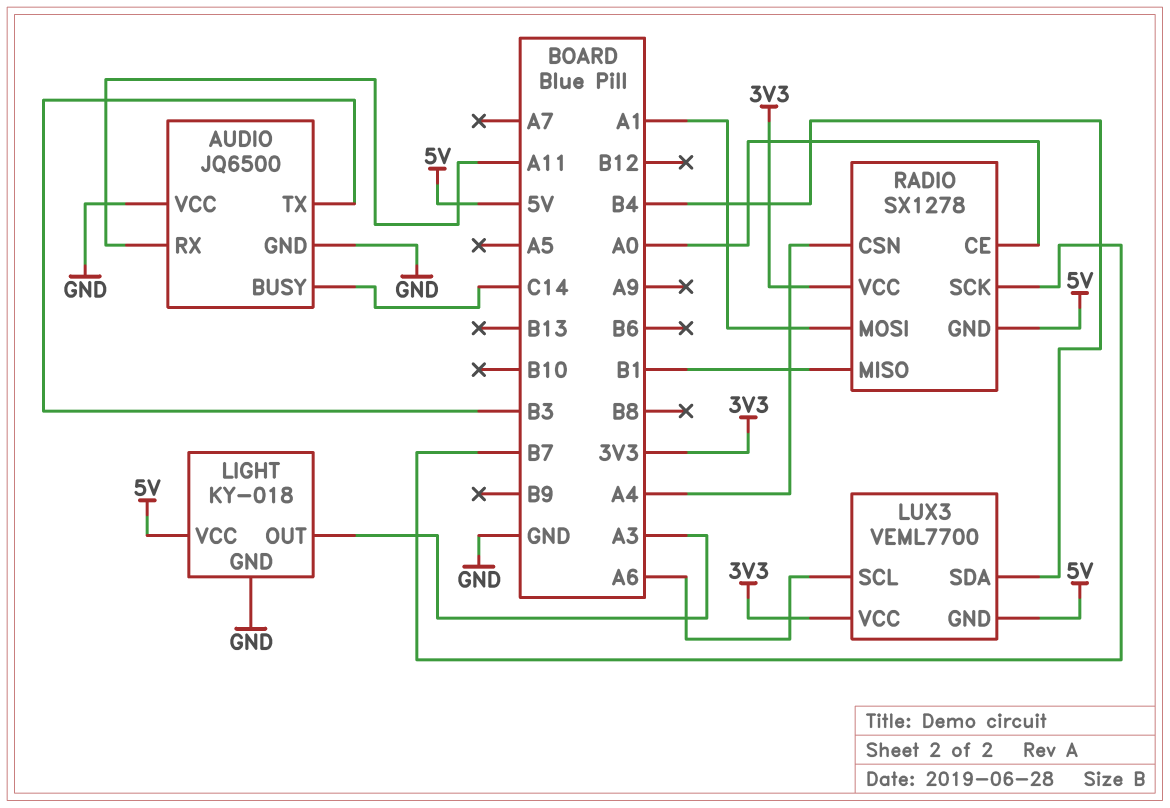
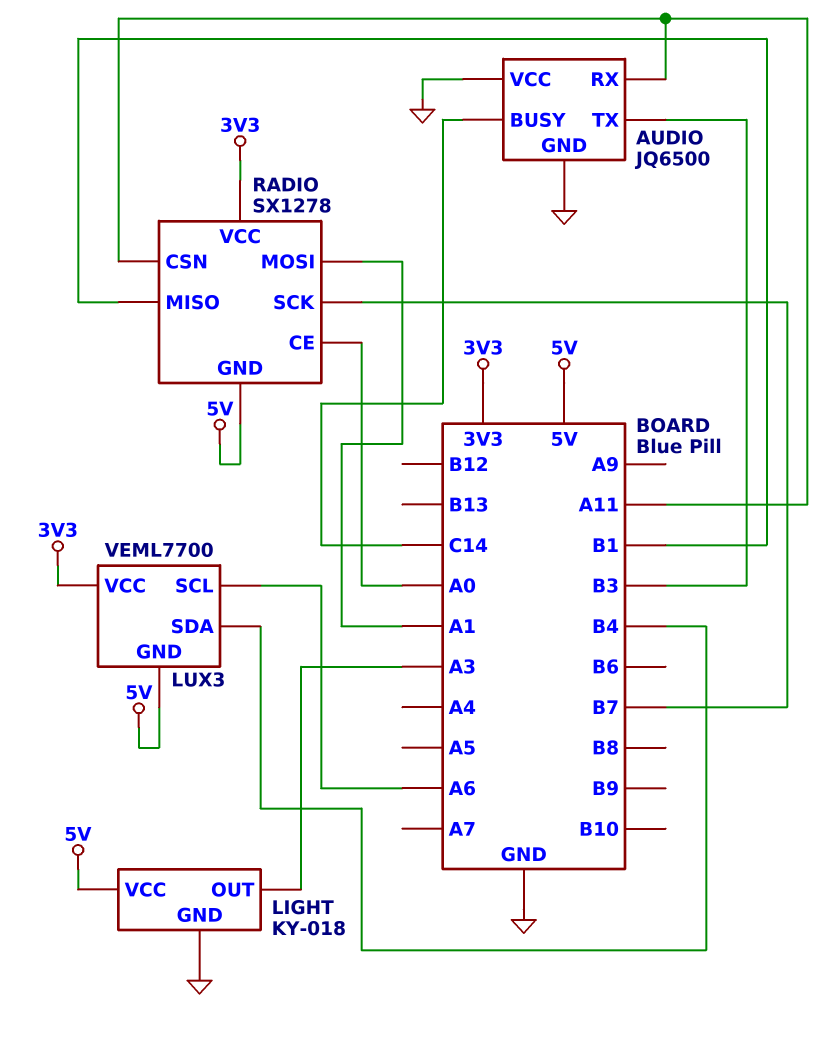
RADIO pin CSN: A4 -> A11

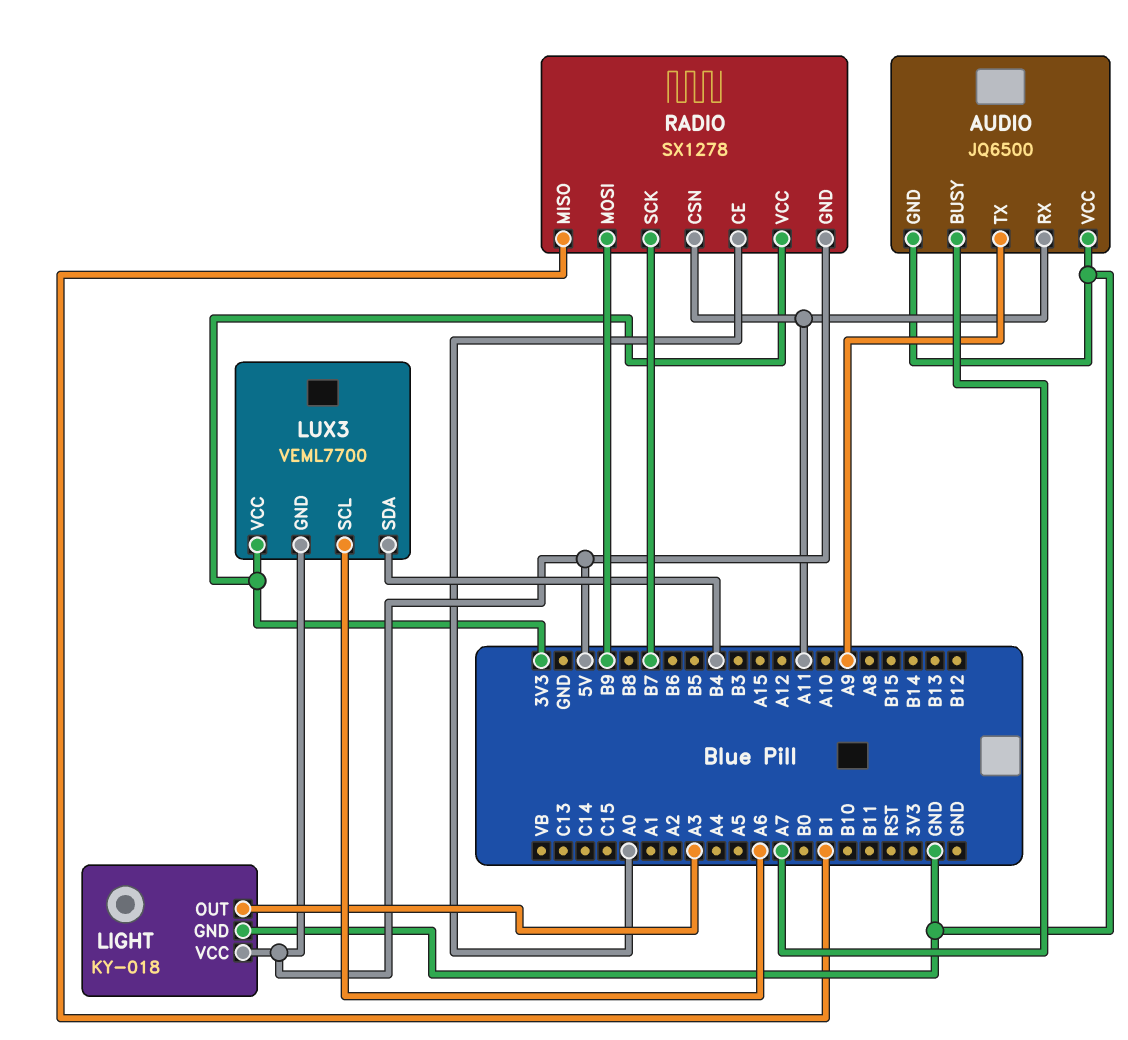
AUDIO pin BUSY: C14 -> A7
AUDIO pin TX: B3 -> A9
RADIO pin MOSI: A1 -> B9

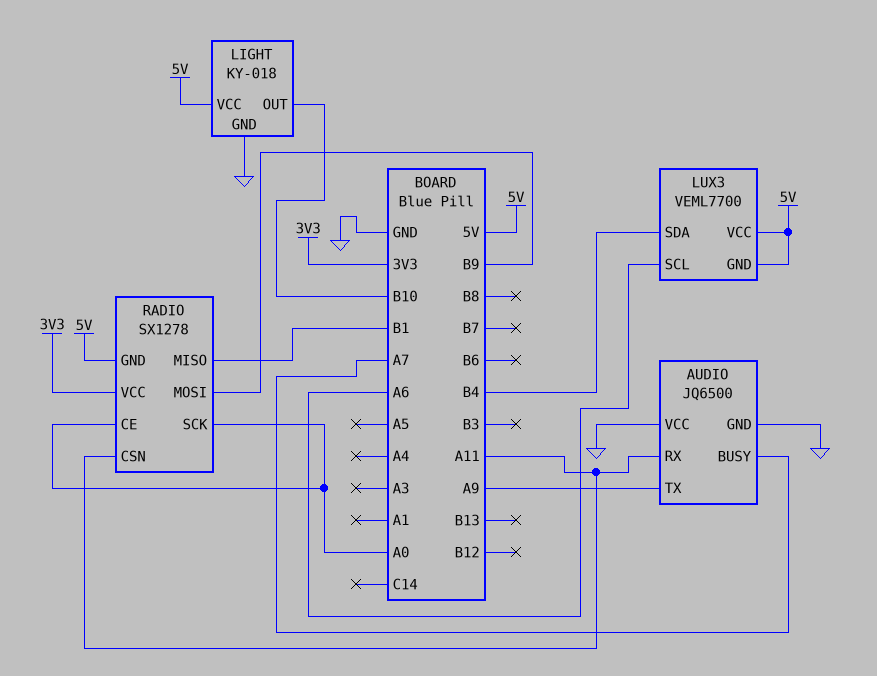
LIGHT pin OUT: A3 -> B10
LUX3 pin VCC: 3V3 -> 5V
RADIO pin SCK: B7 -> A0

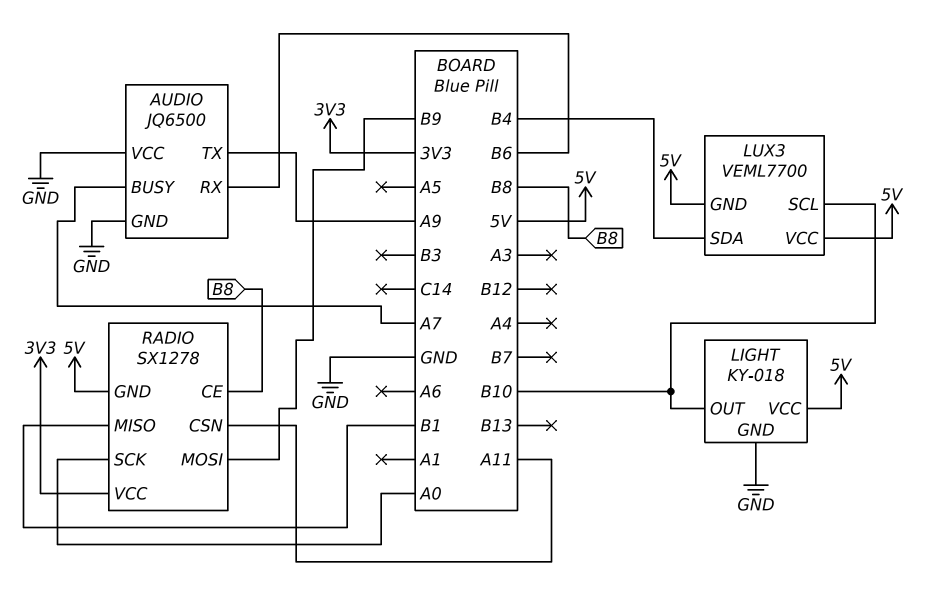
AUDIO pin RX: A11 -> B6
LUX3 pin SCL: A6 -> B10
RADIO pin CE: A0 -> B8

